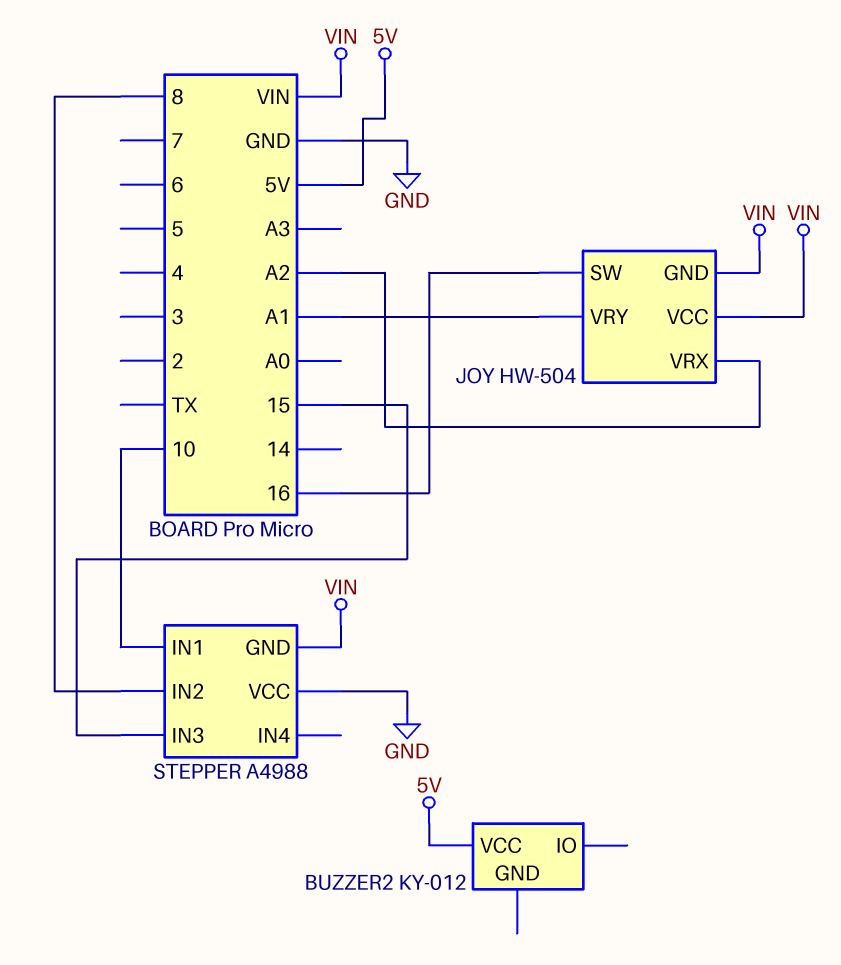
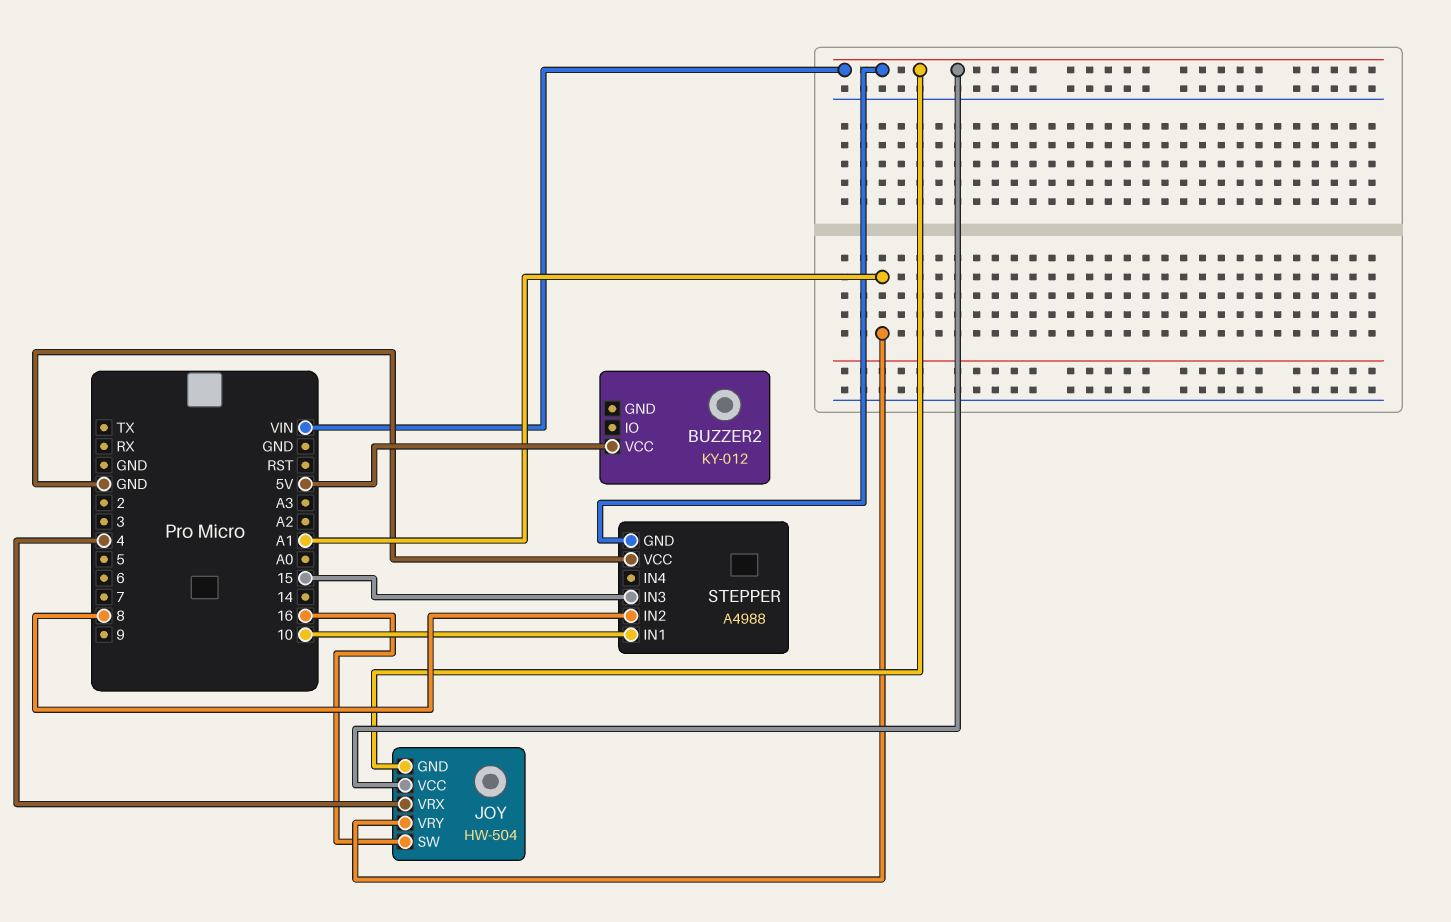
JOY pin VRX: A2 -> 4

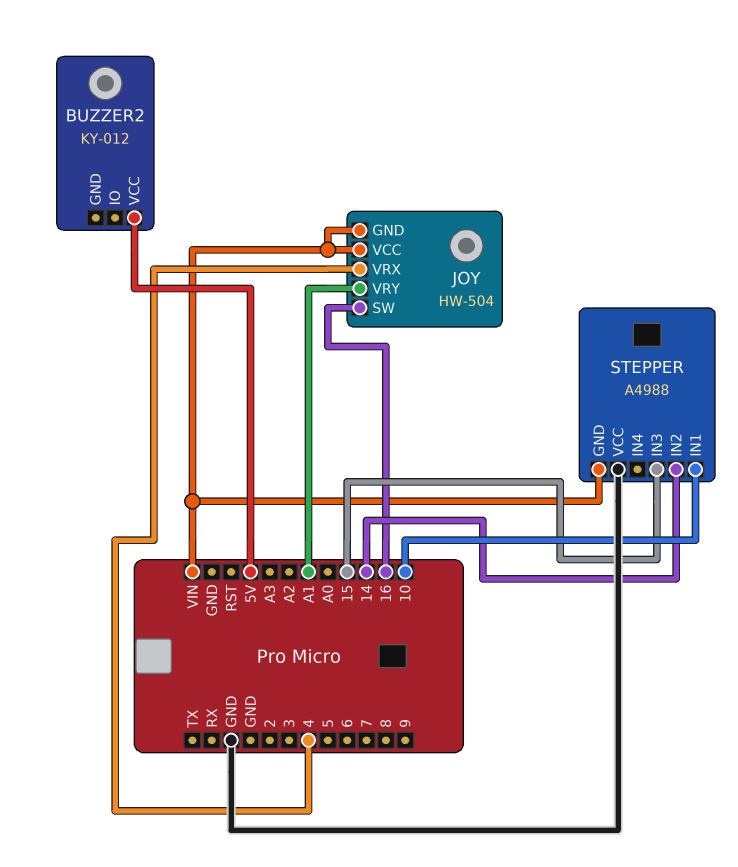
STEPPER pin IN2: 8 -> 14

